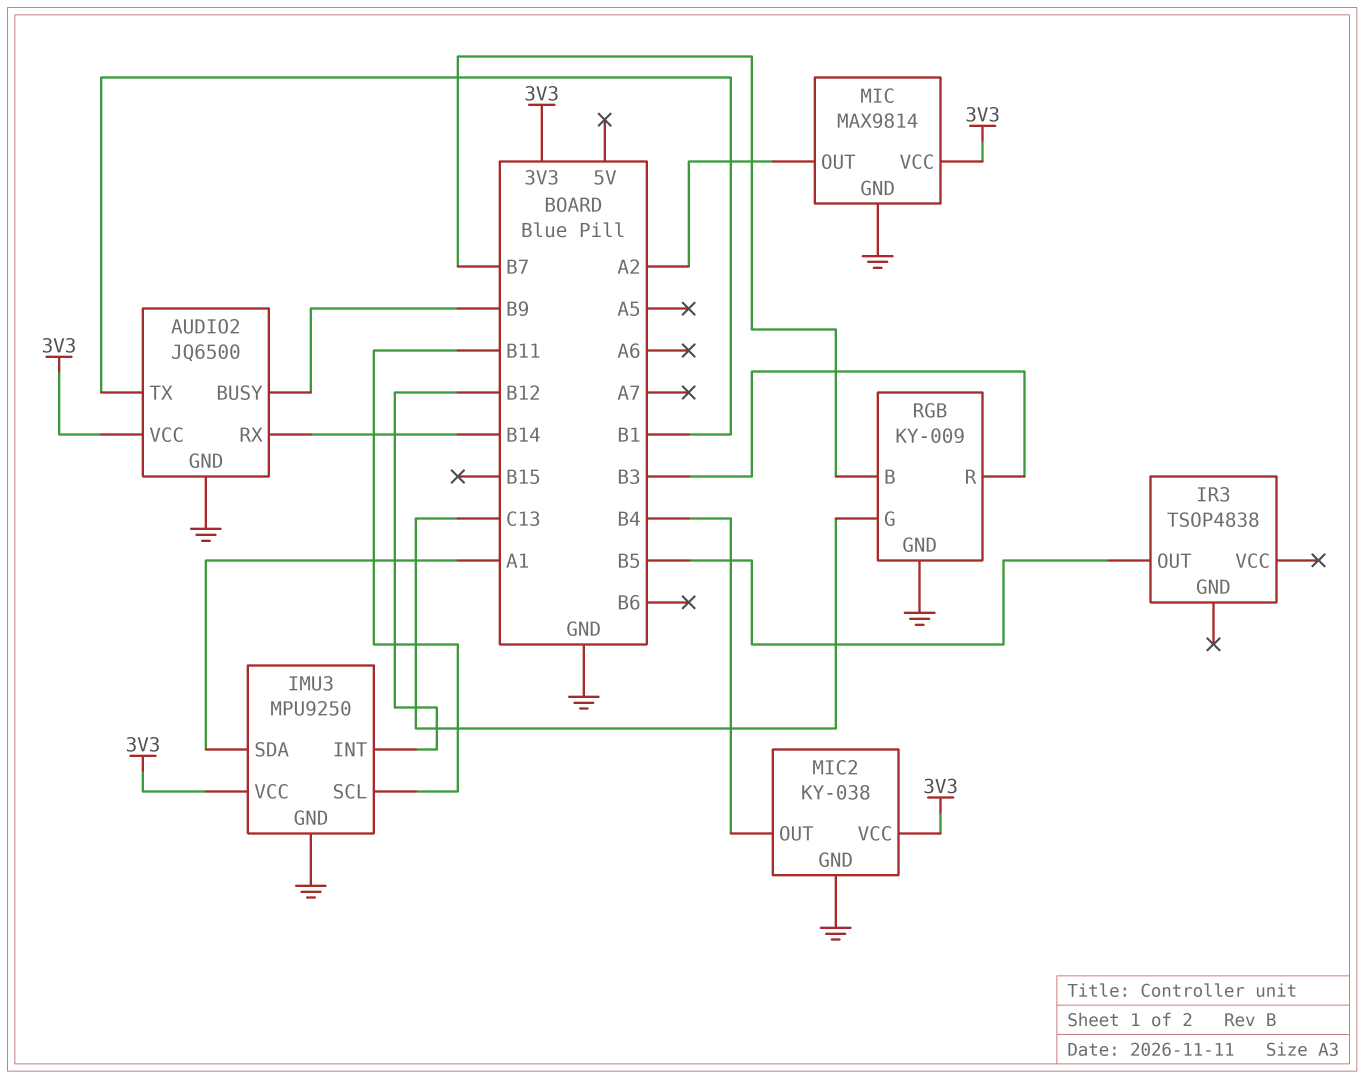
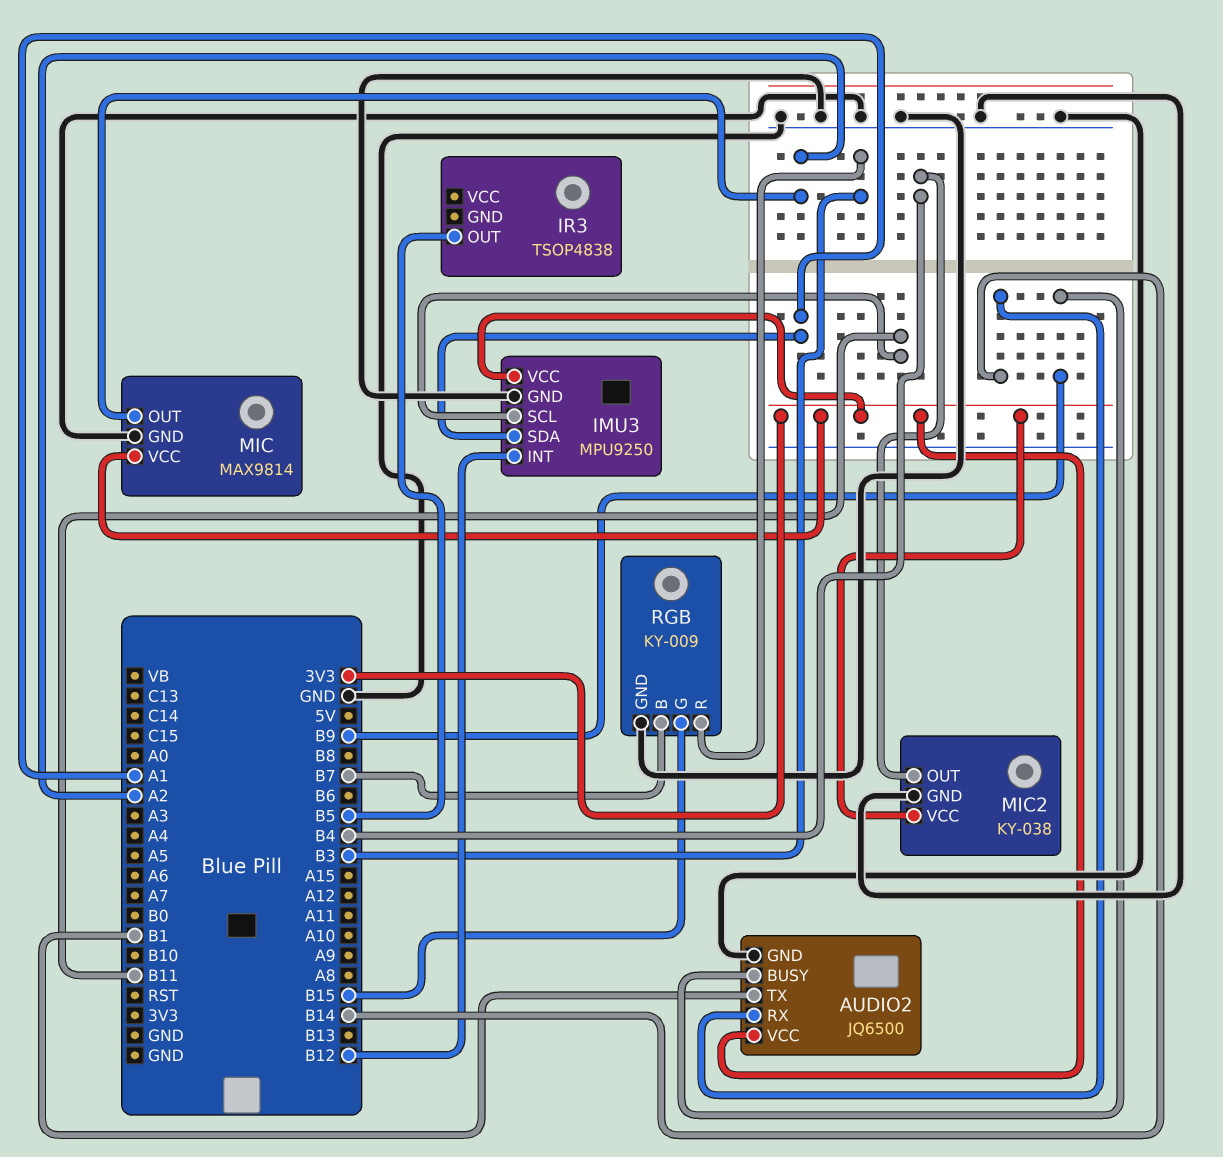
RGB pin G: C13 -> B15

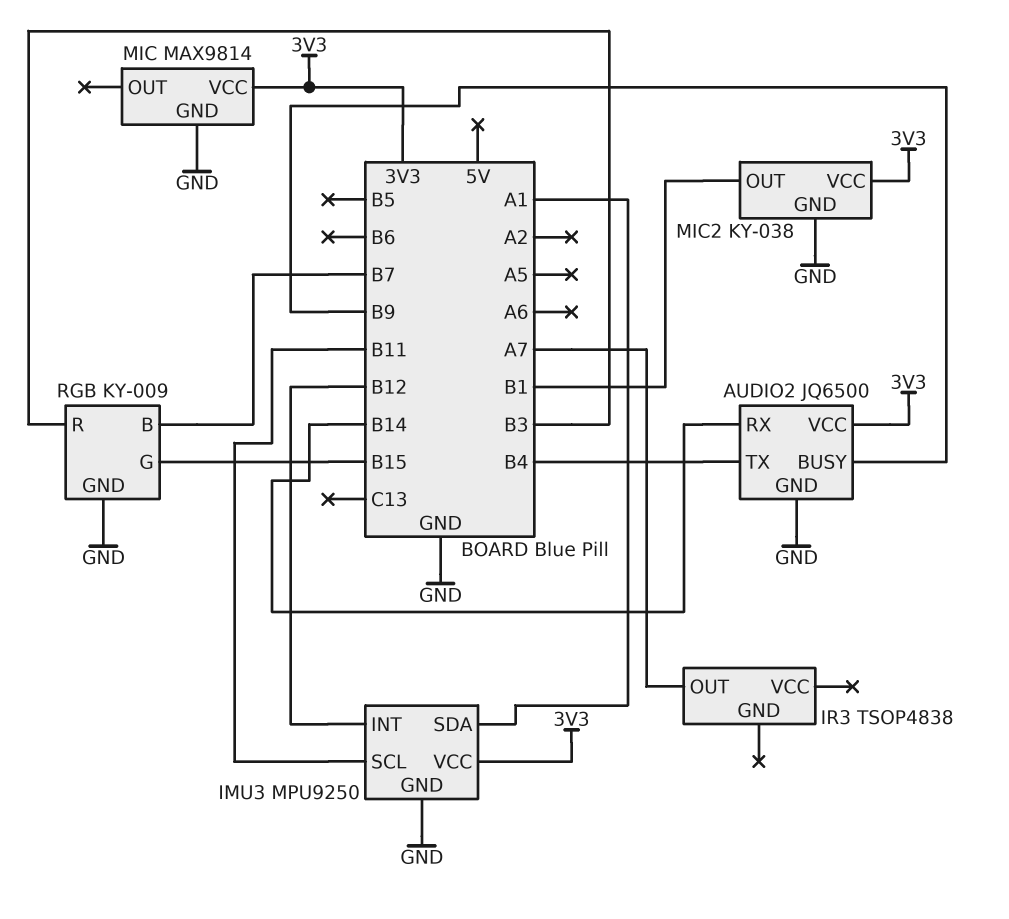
AUDIO2 pin TX: B1 -> B4
IR3 pin OUT: B5 -> A7
MIC pin OUT: A2 -> none
MIC2 pin OUT: B4 -> B1

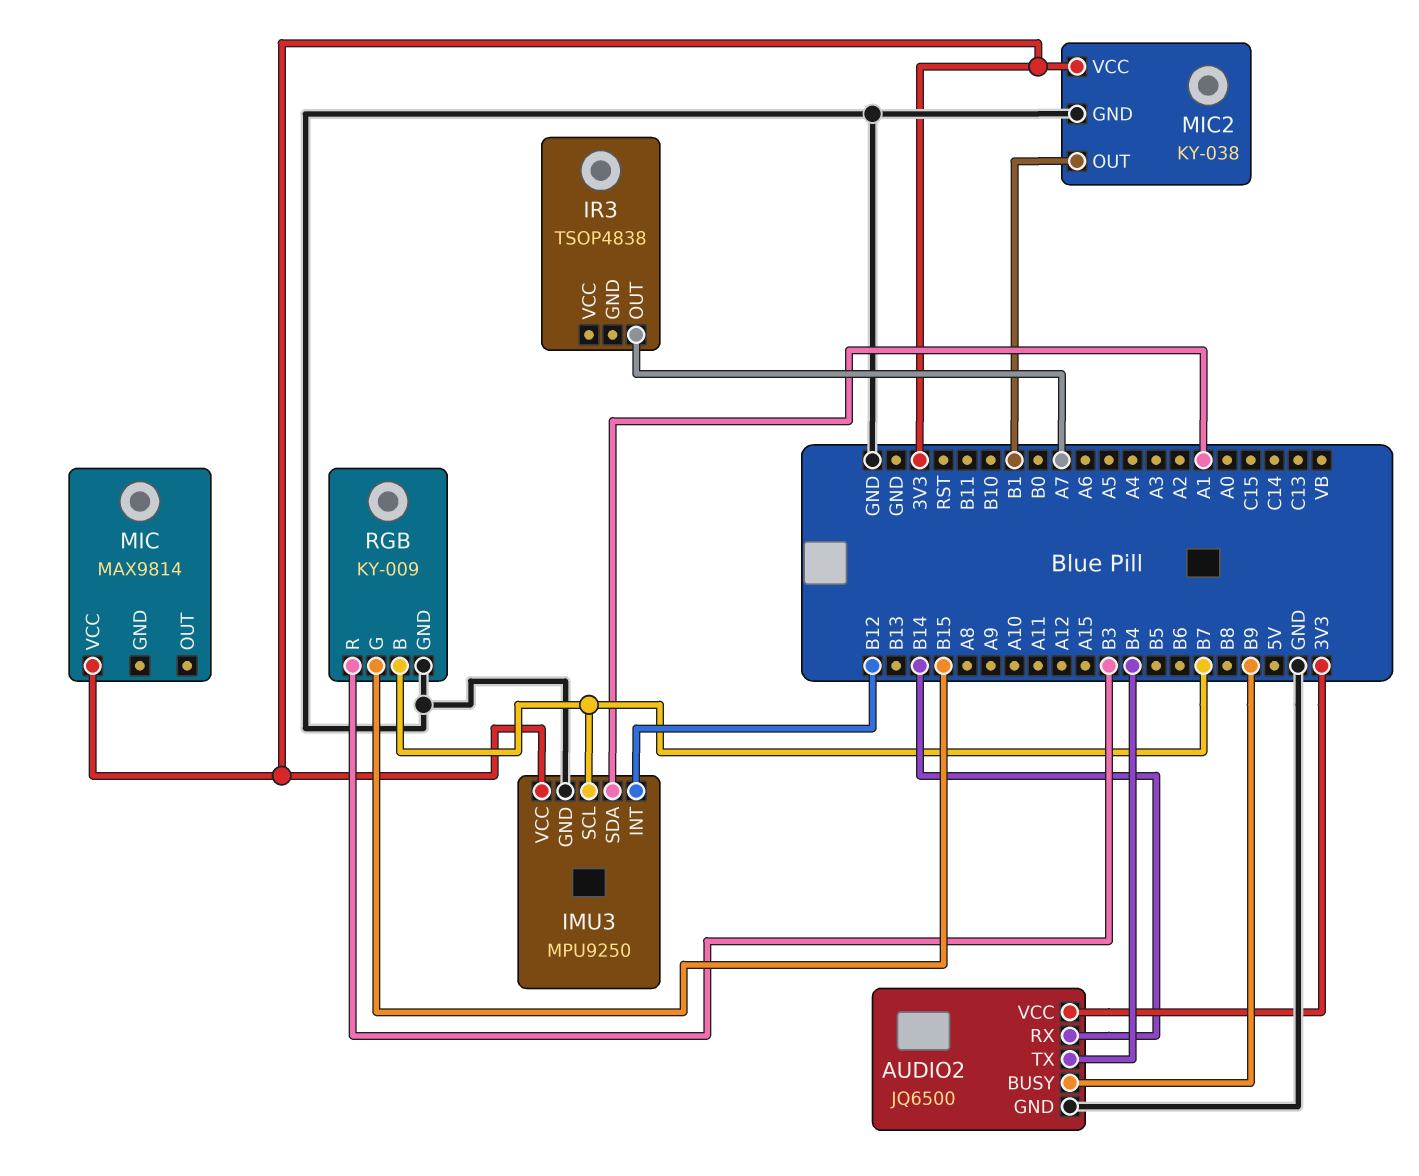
IMU3 pin SCL: B11 -> B7
MIC pin GND: GND -> none

